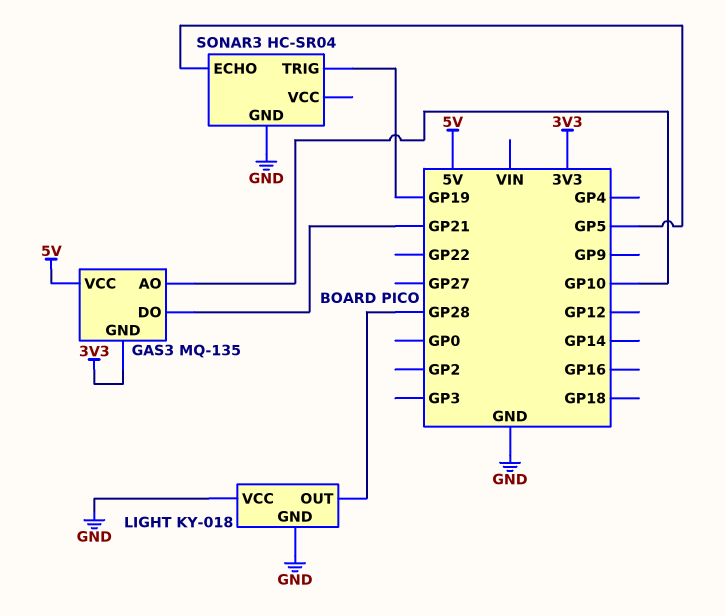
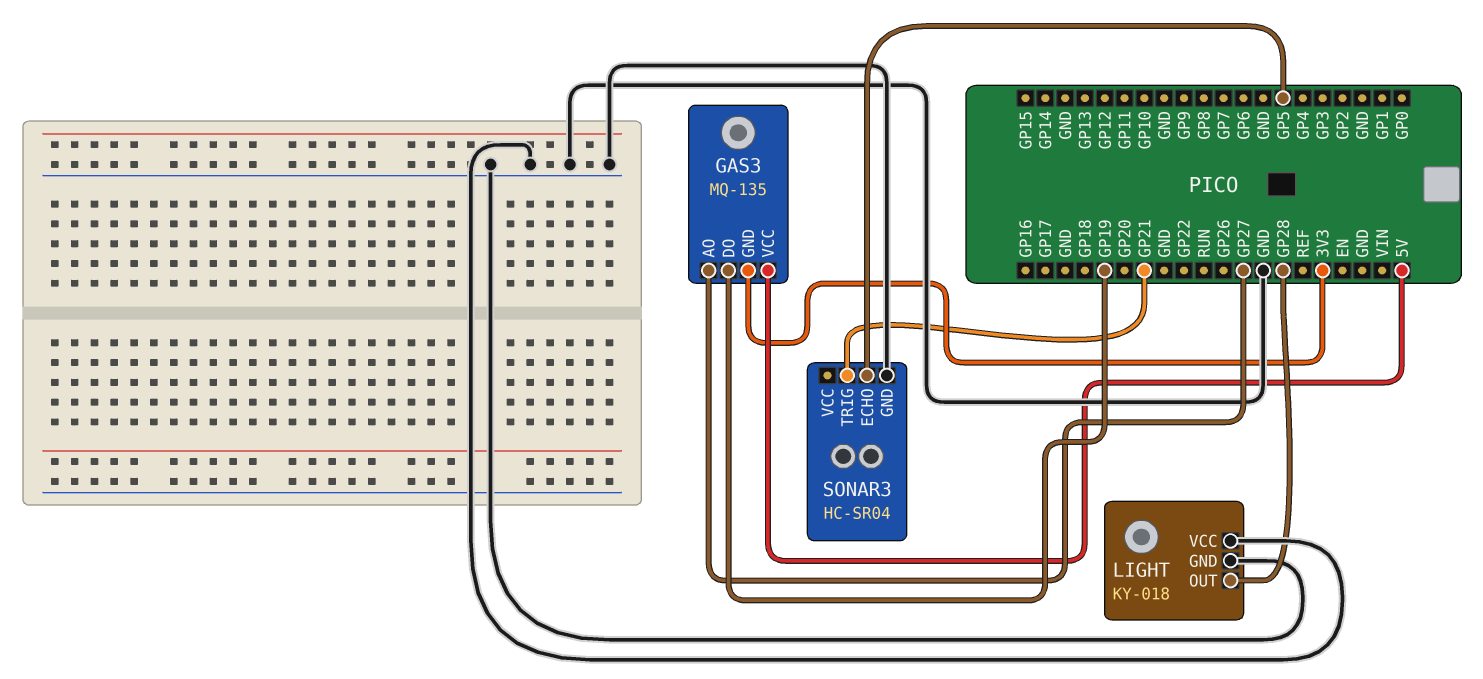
GAS3 pin AO: GP10 -> GP27
GAS3 pin DO: GP21 -> GP19
SONAR3 pin TRIG: GP19 -> GP21

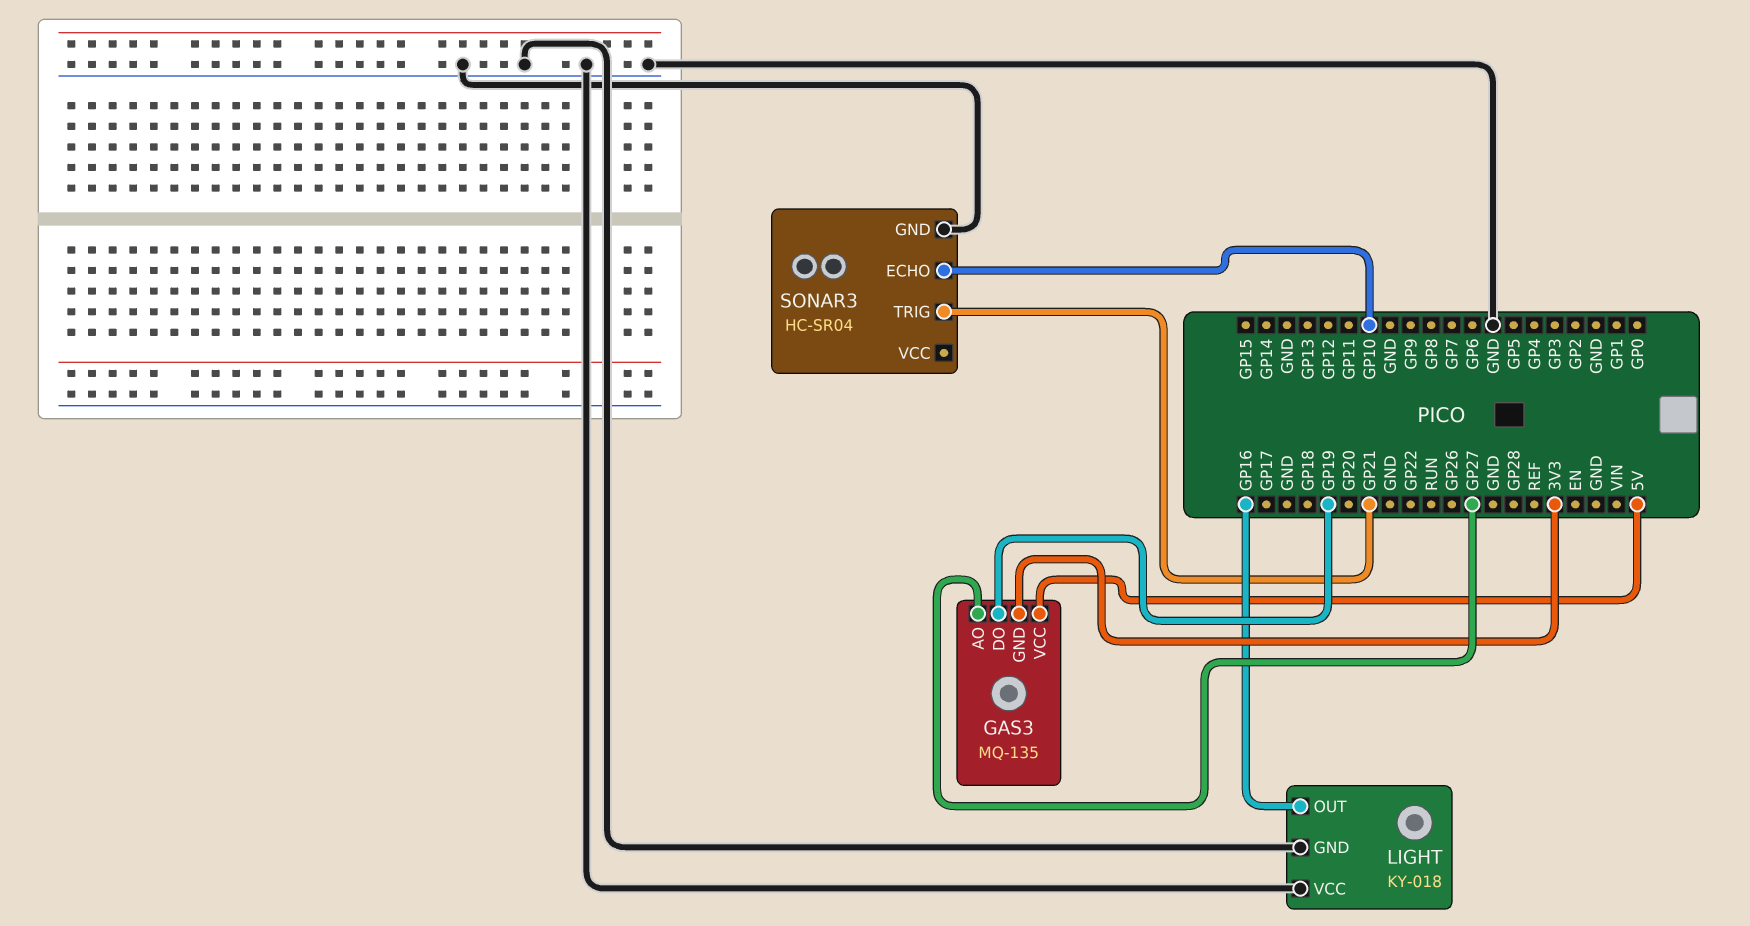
LIGHT pin OUT: GP28 -> GP16
SONAR3 pin ECHO: GP5 -> GP10

